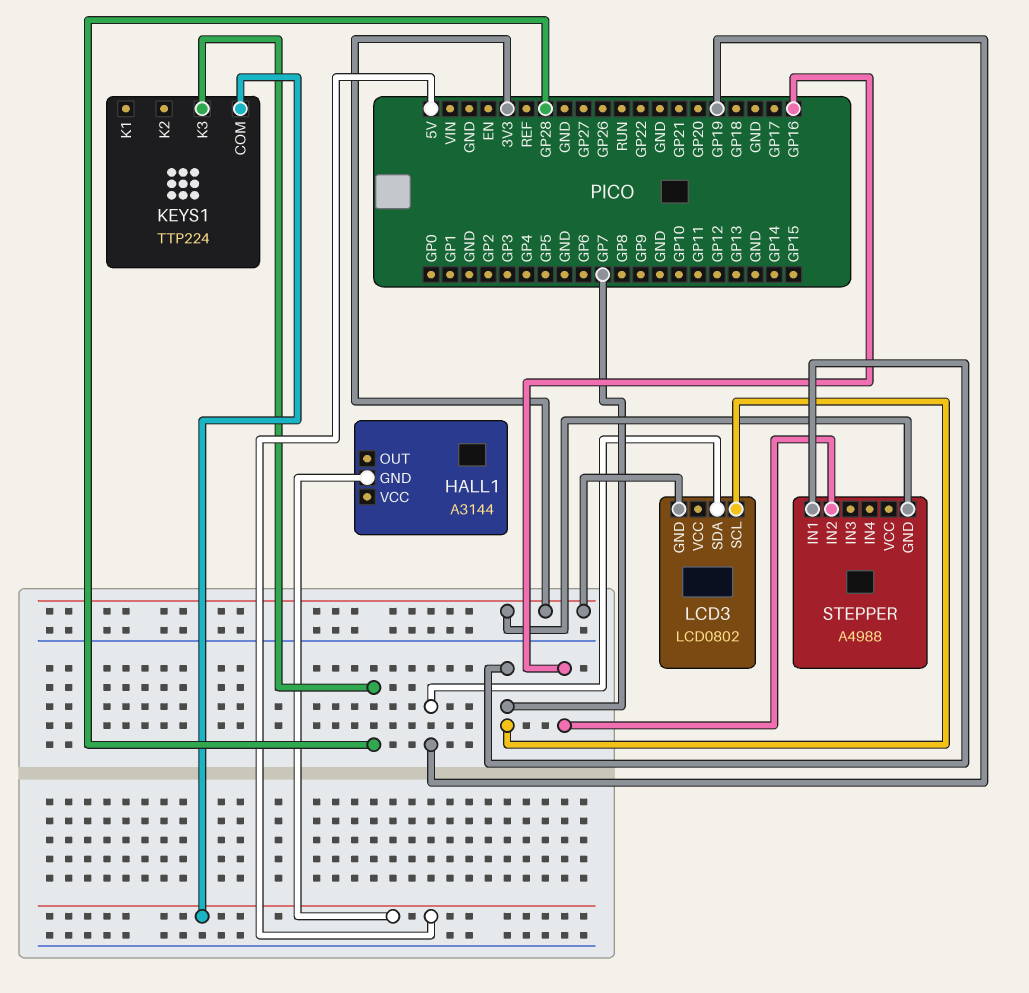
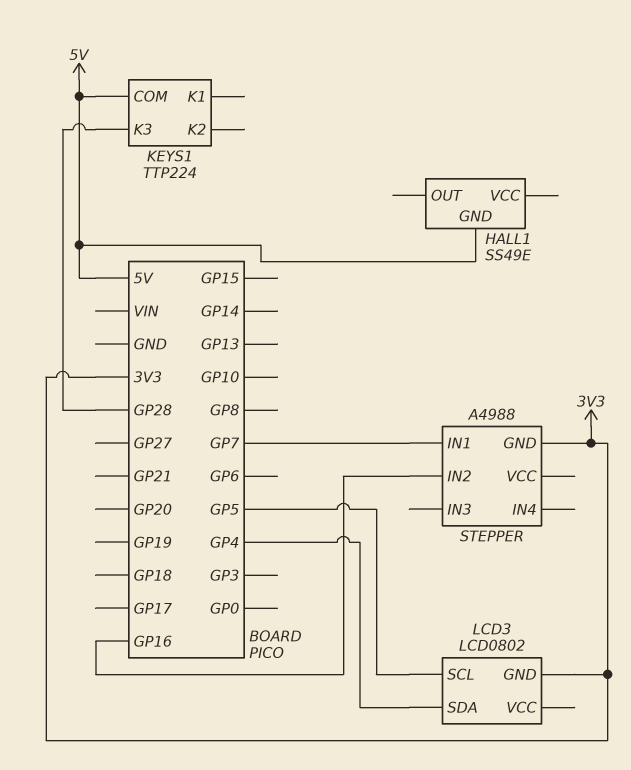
HALL1: A3144 -> SS49E
LCD3 pin SCL: GP7 -> GP5
LCD3 pin SDA: GP19 -> GP4

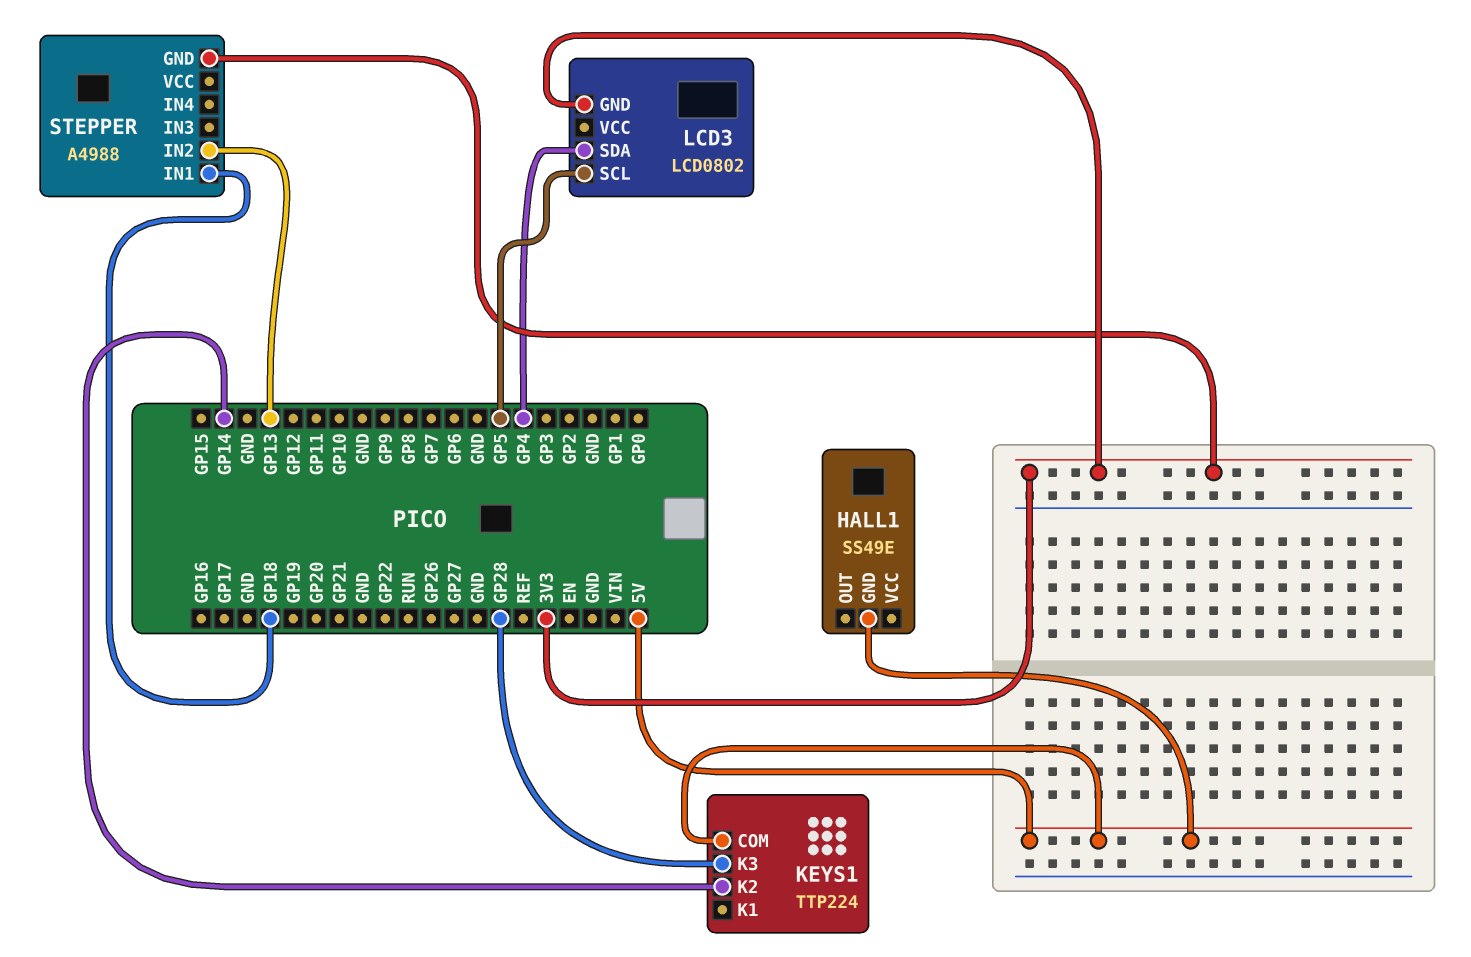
KEYS1 pin K2: none -> GP14
STEPPER pin IN1: GP7 -> GP18
STEPPER pin IN2: GP16 -> GP13

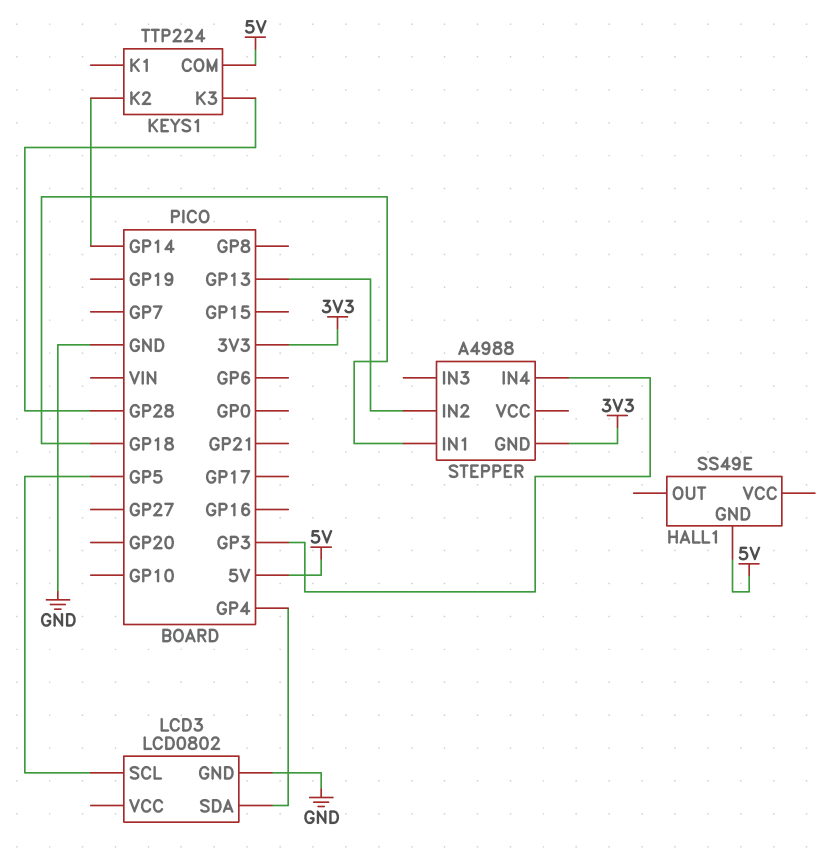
LCD3 pin GND: 3V3 -> GND
STEPPER pin IN4: none -> GP3

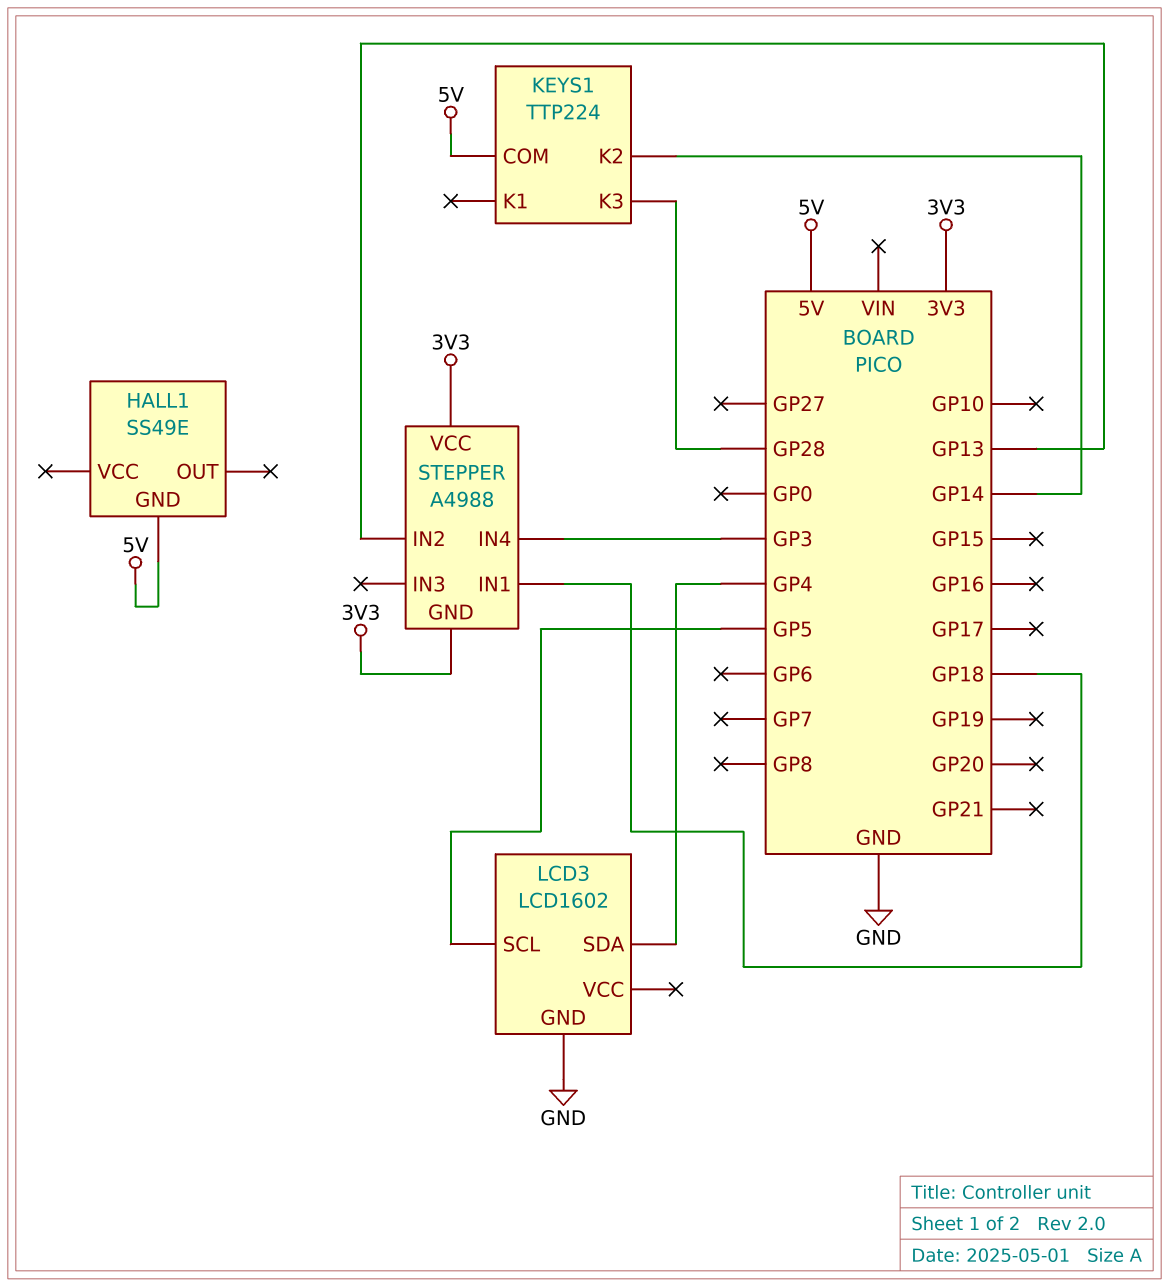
LCD3: LCD0802 -> LCD1602
STEPPER pin VCC: none -> 3V3

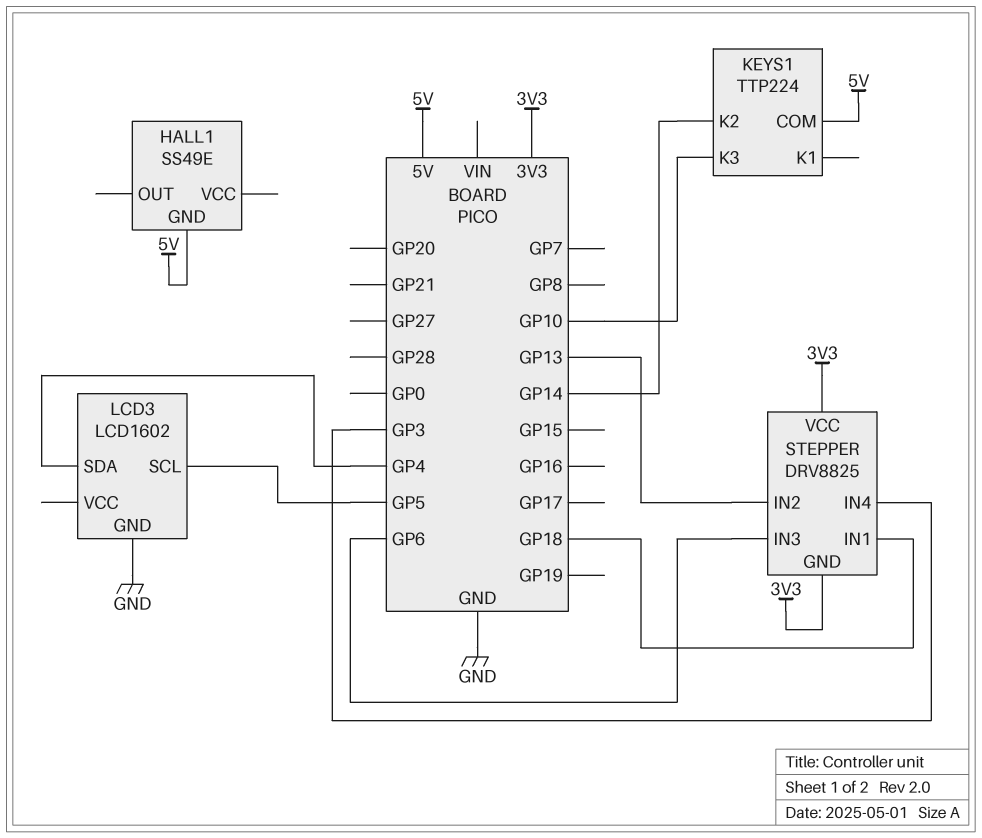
KEYS1 pin K3: GP28 -> GP10
STEPPER: A4988 -> DRV8825
STEPPER pin IN3: none -> GP6

